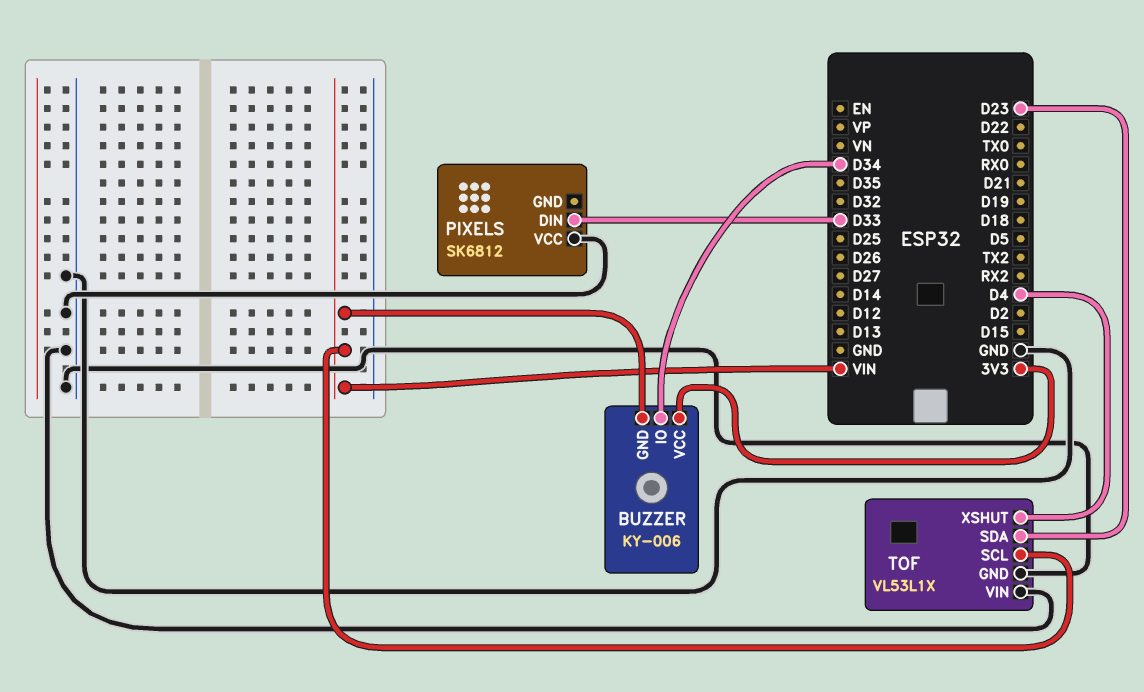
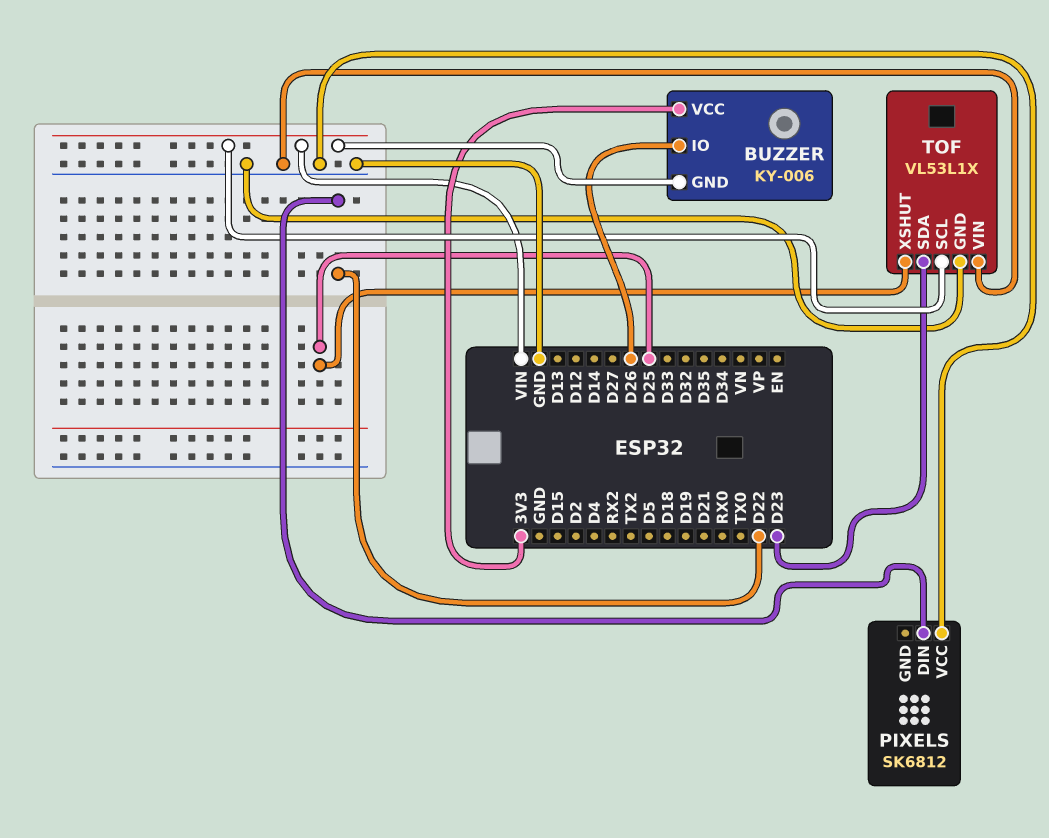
BUZZER pin IO: D34 -> D26
PIXELS pin DIN: D33 -> D22
TOF pin XSHUT: D4 -> D25

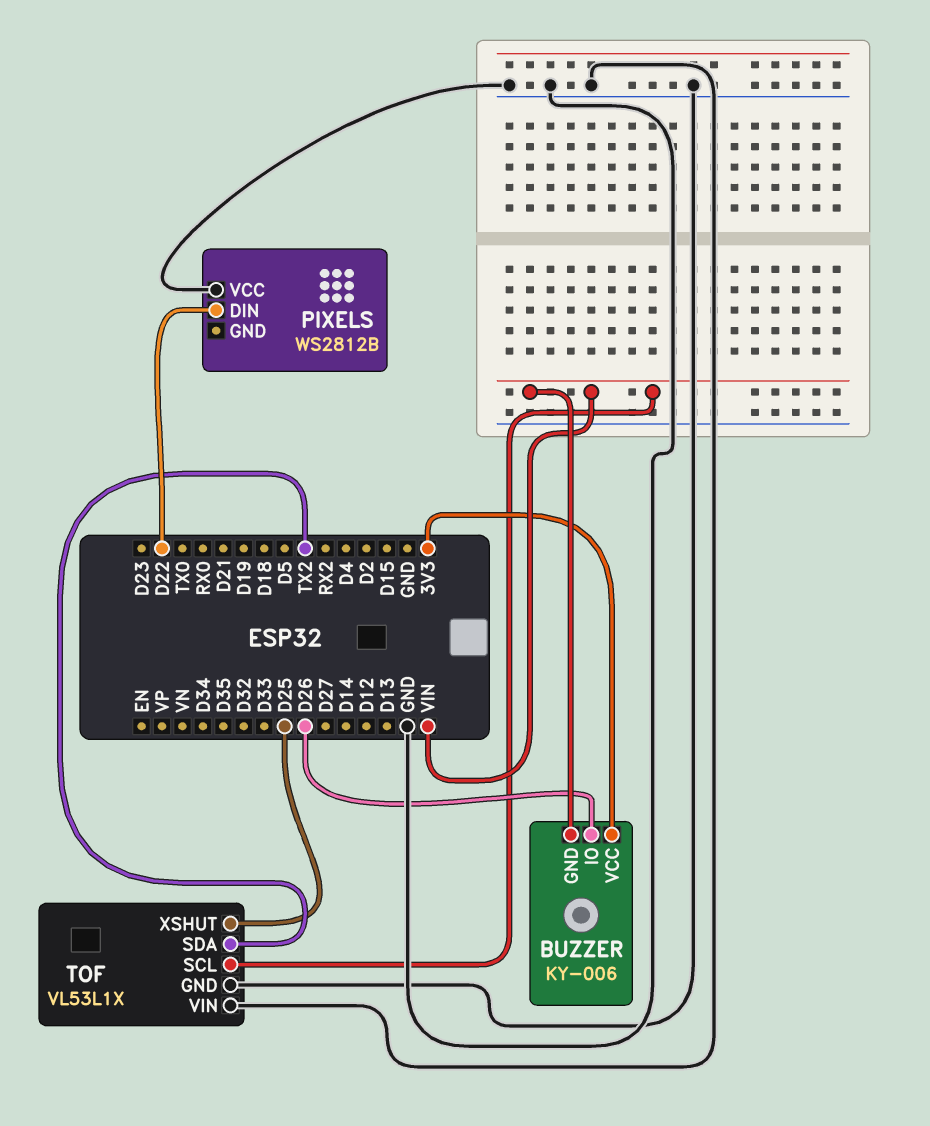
PIXELS: SK6812 -> WS2812B
TOF pin SDA: D23 -> TX2

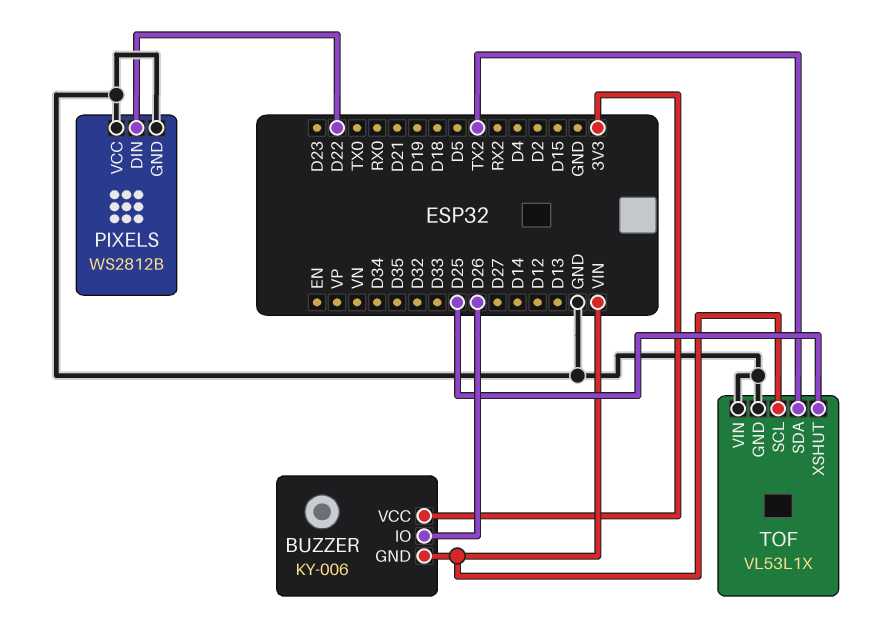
PIXELS pin GND: none -> GND

